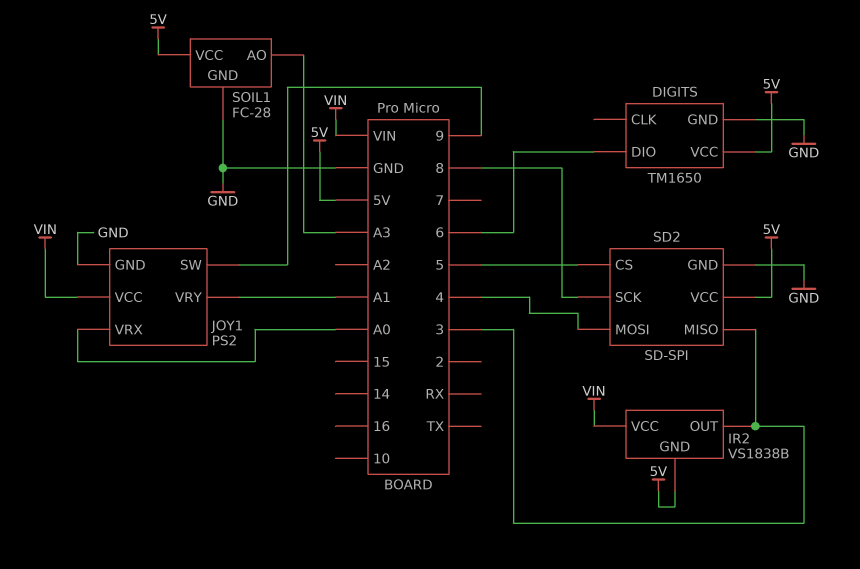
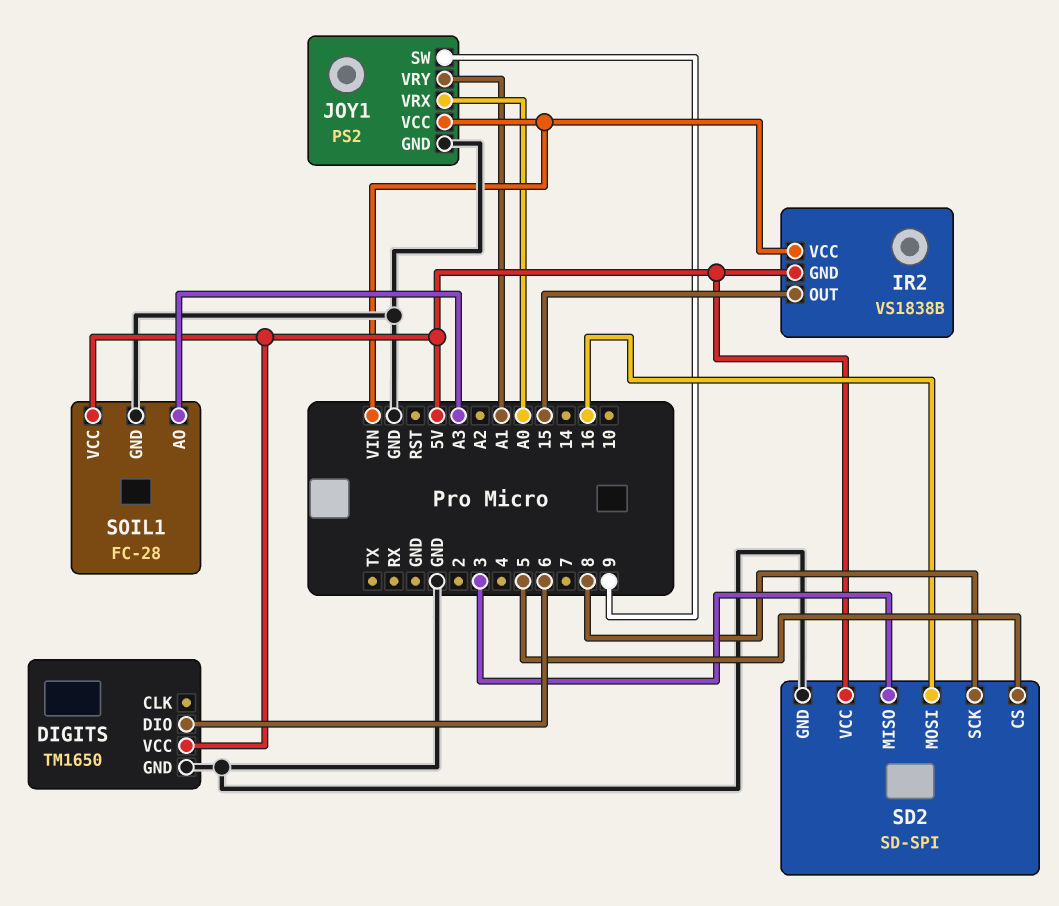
IR2 pin OUT: 3 -> 15
SD2 pin MOSI: 4 -> 16

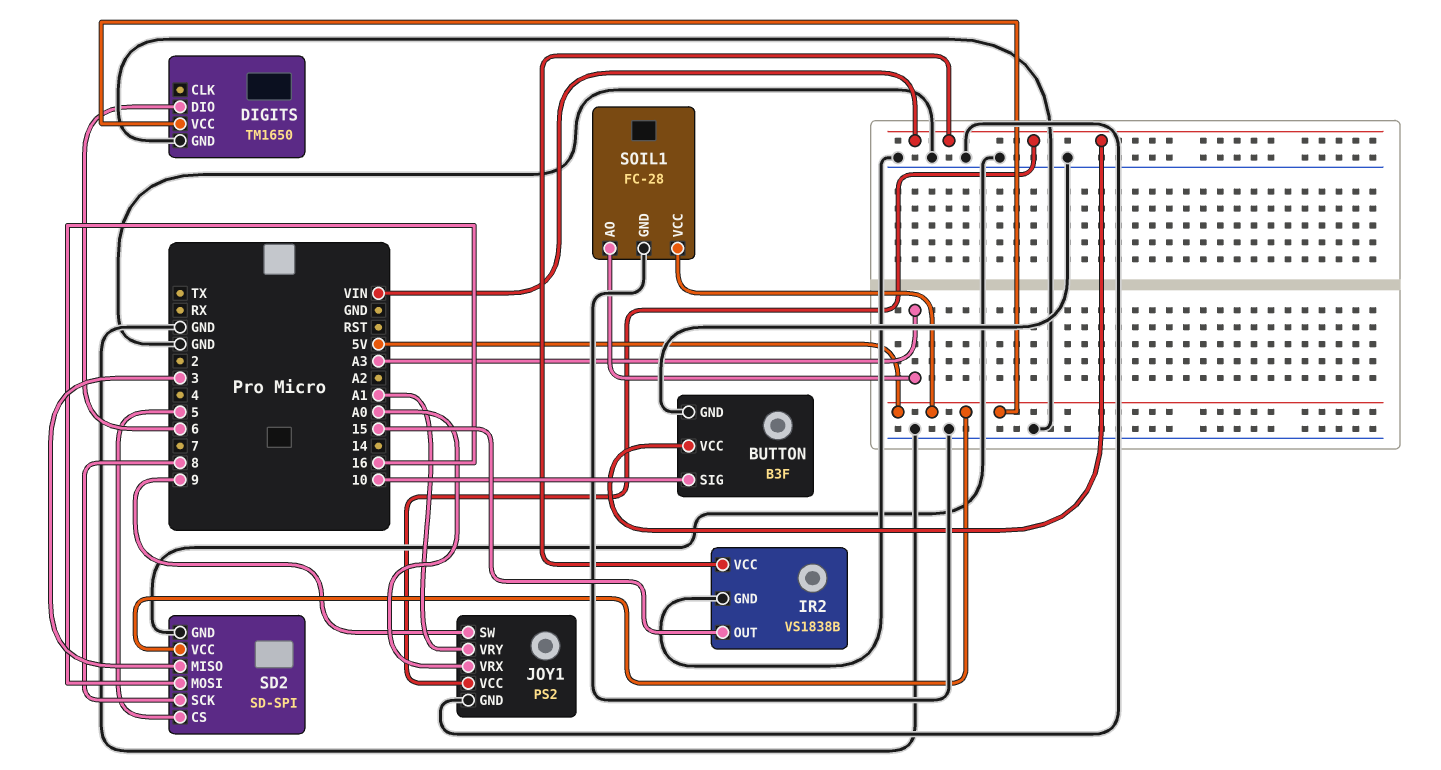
BUTTON: none -> B3F
BUTTON pin GND: none -> GND
BUTTON pin SIG: none -> 10
BUTTON pin VCC: none -> VIN
IR2 pin GND: 5V -> GND

